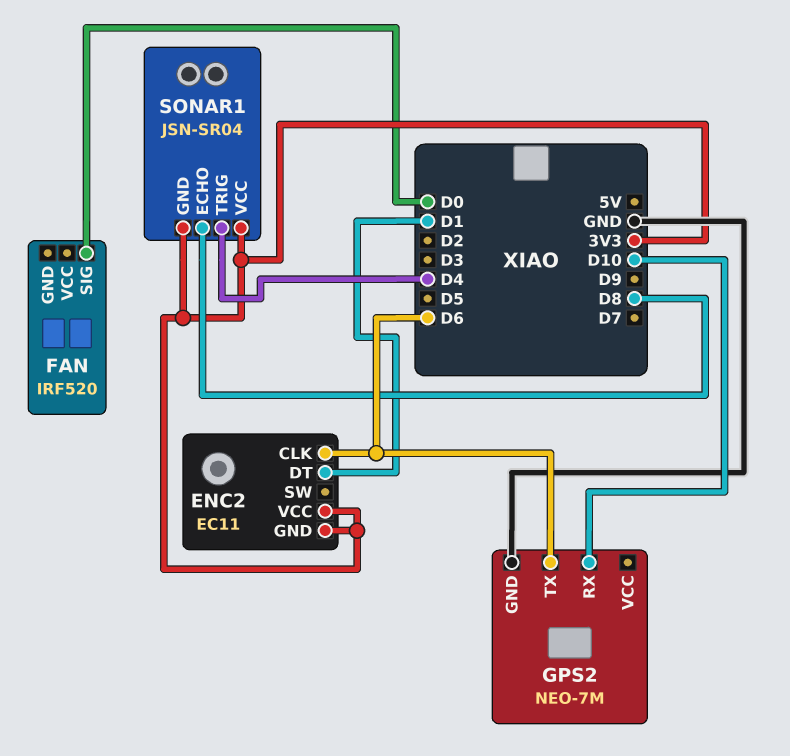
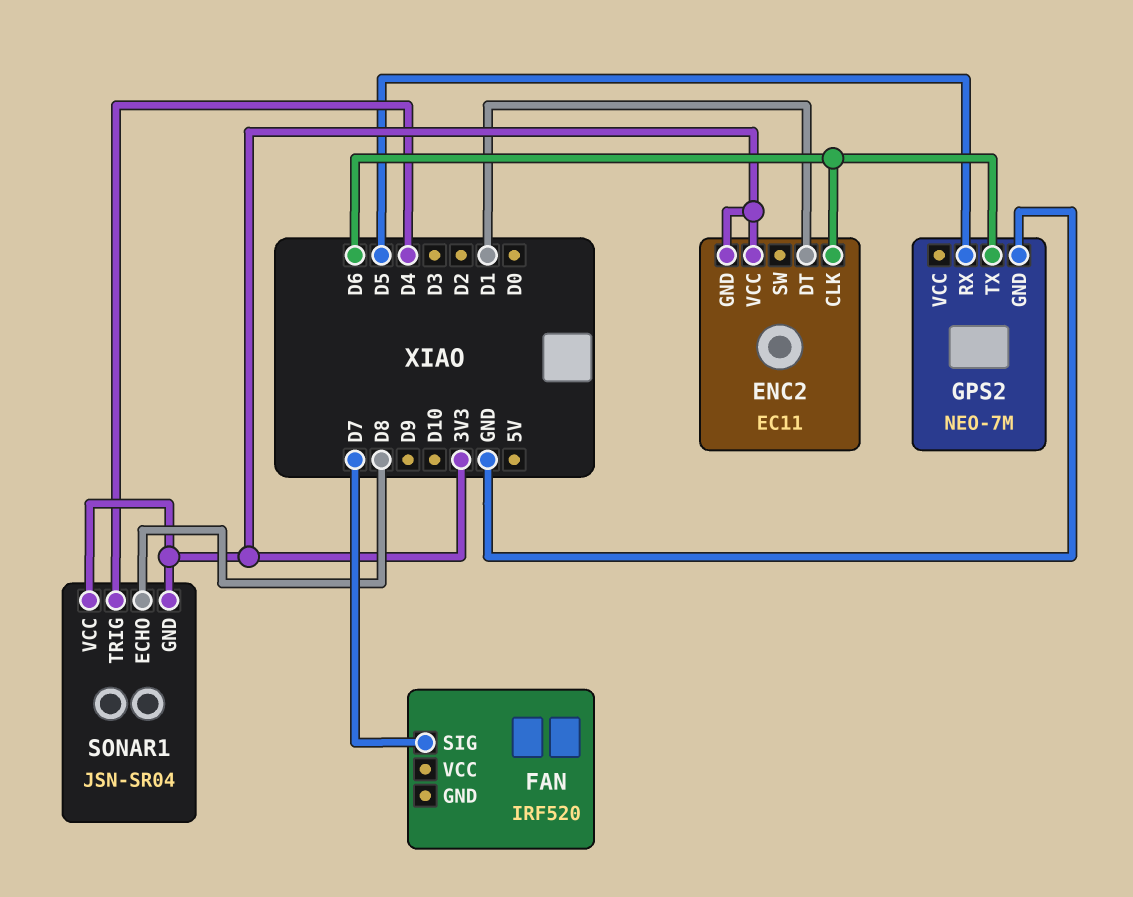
FAN pin SIG: D0 -> D7
GPS2 pin RX: D10 -> D5

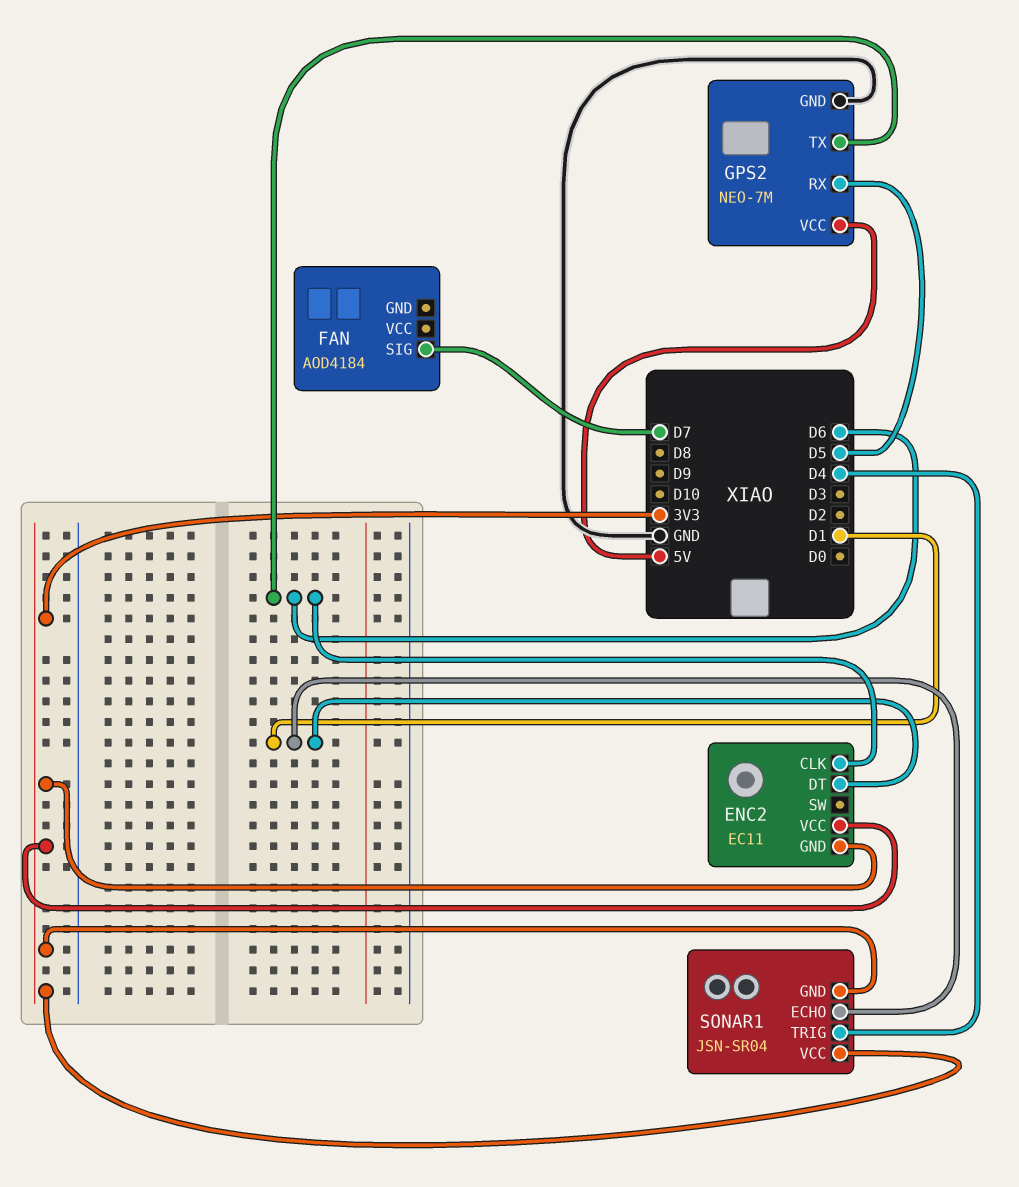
FAN: IRF520 -> AOD4184
GPS2 pin VCC: none -> 5V
SONAR1 pin ECHO: D8 -> D1

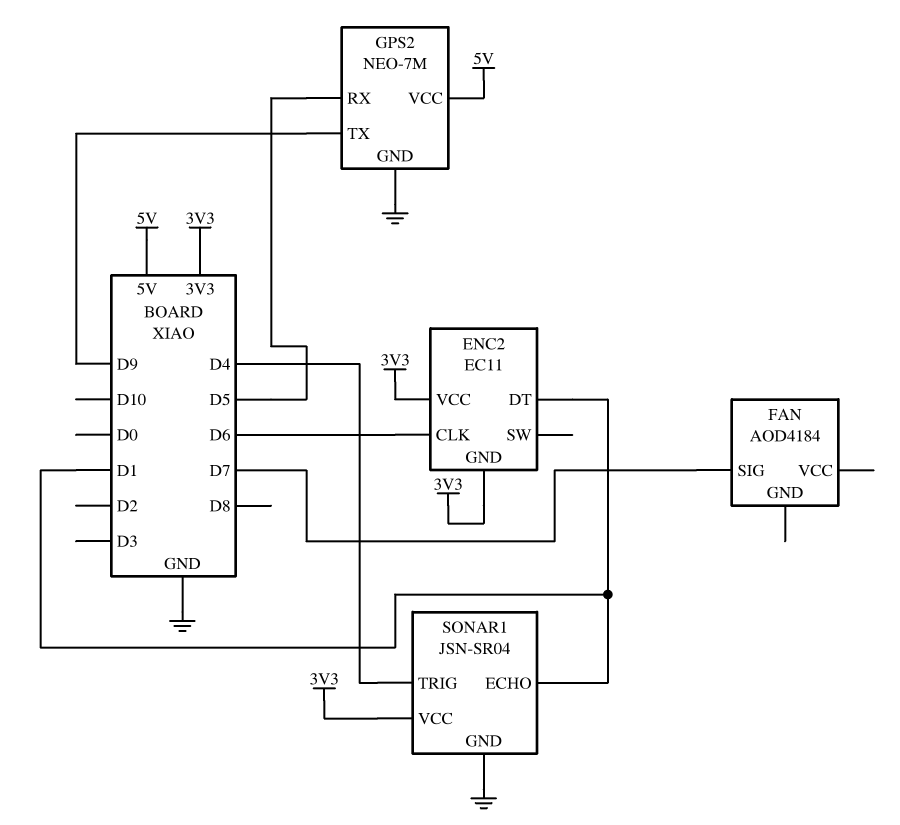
GPS2 pin TX: D6 -> D9
SONAR1 pin GND: 3V3 -> GND

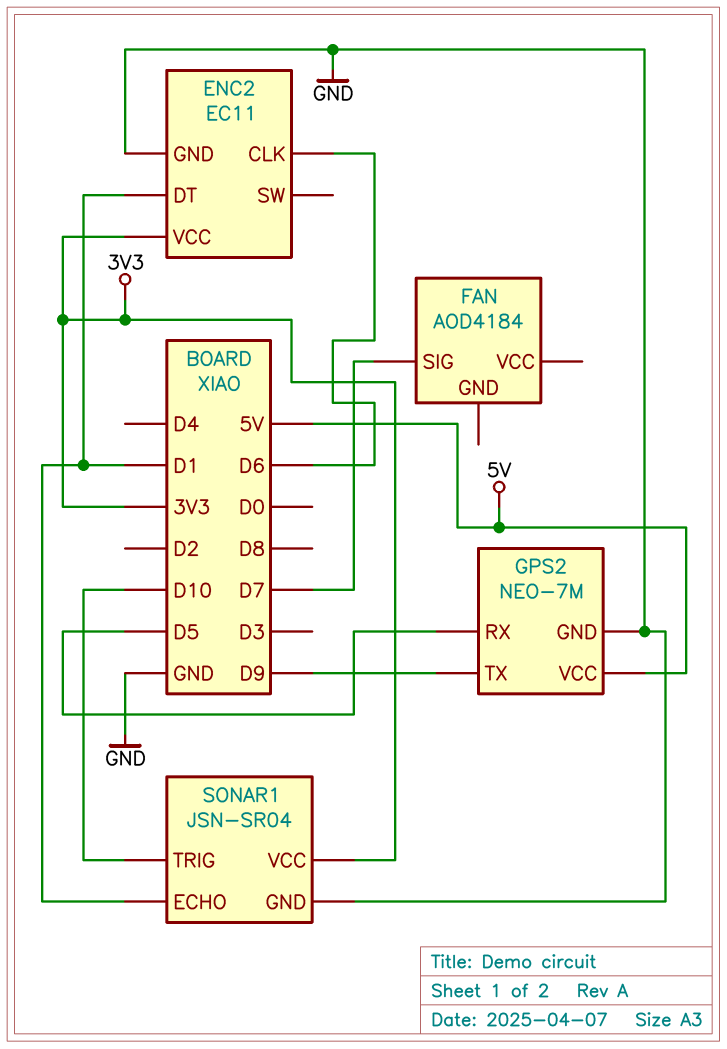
ENC2 pin GND: 3V3 -> GND
SONAR1 pin TRIG: D4 -> D10

